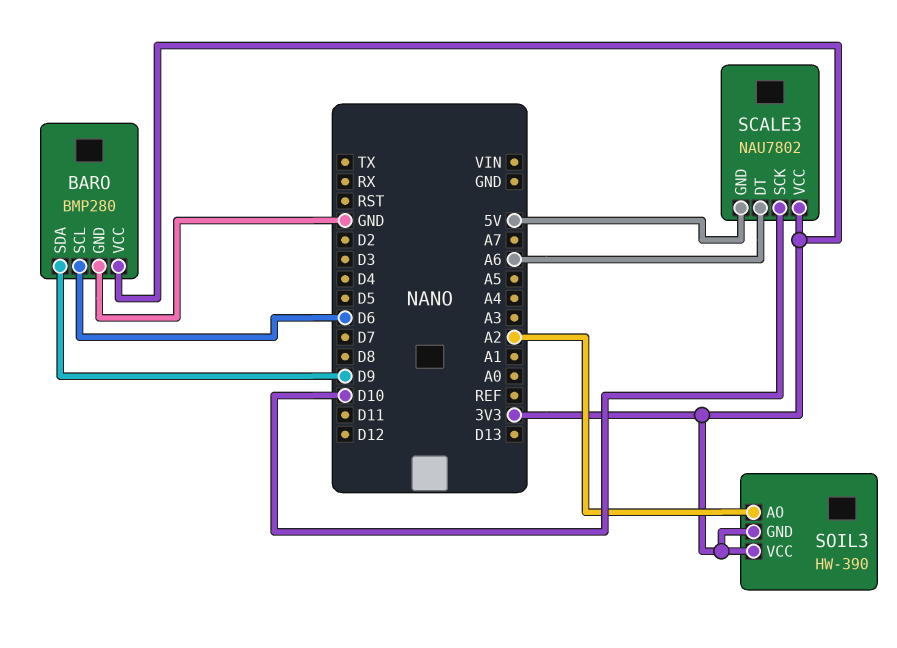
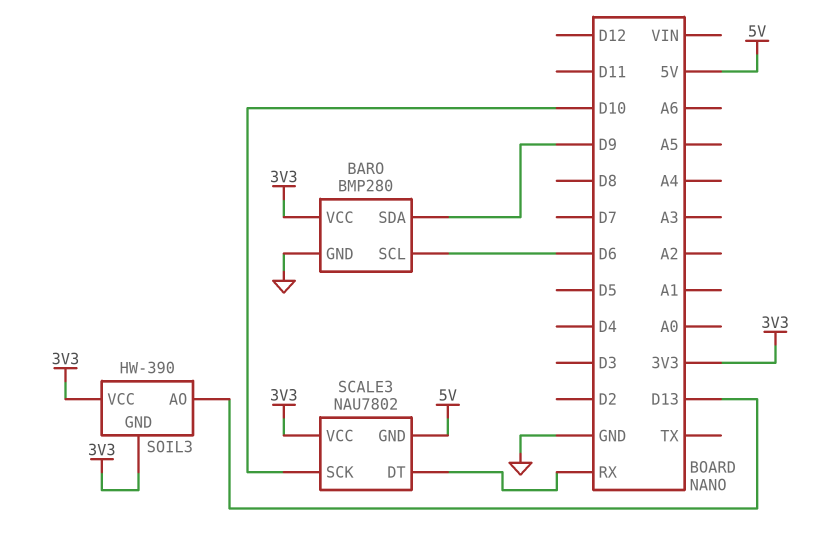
SCALE3 pin DT: A6 -> RX
SOIL3 pin AO: A2 -> D13

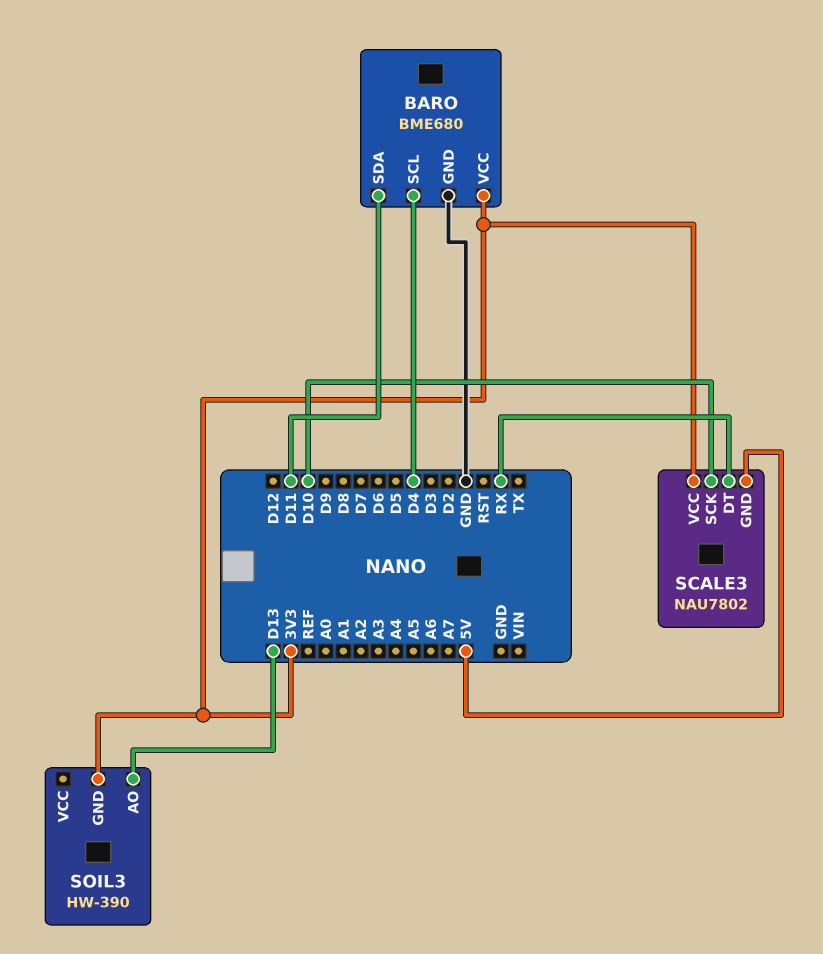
BARO: BMP280 -> BME680
BARO pin SCL: D6 -> D4
BARO pin SDA: D9 -> D11
SOIL3 pin VCC: 3V3 -> none

